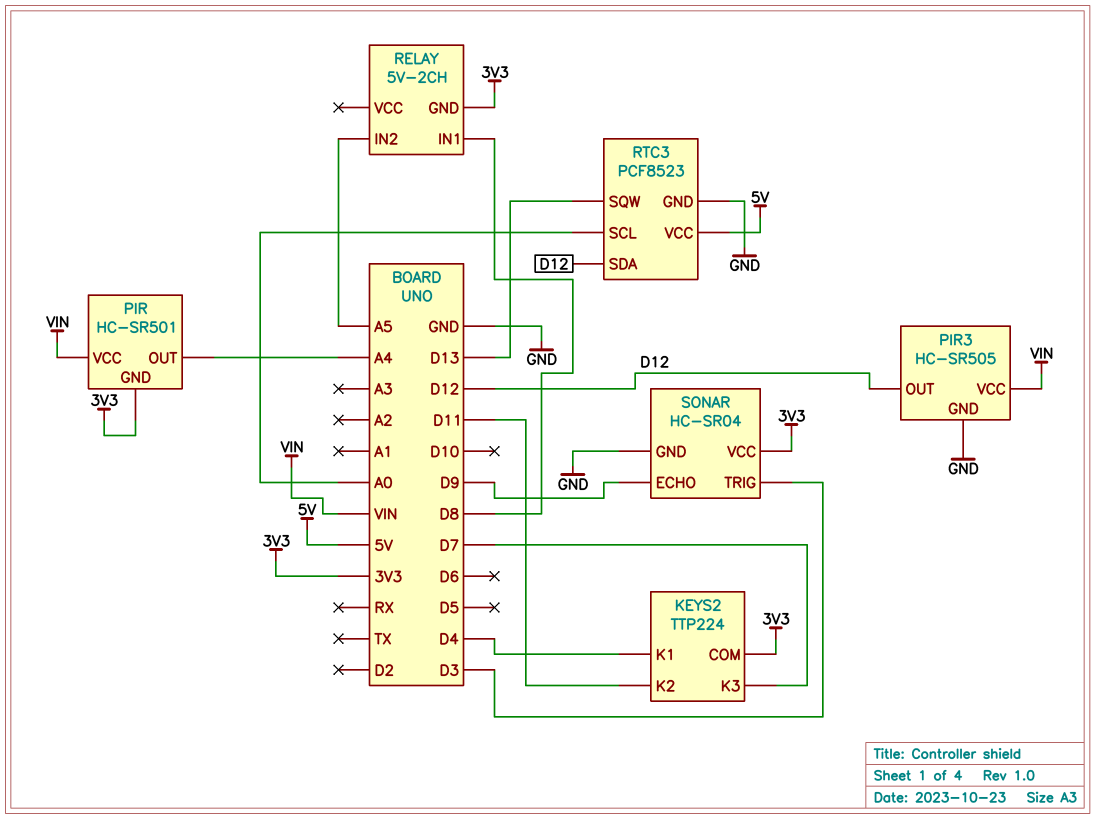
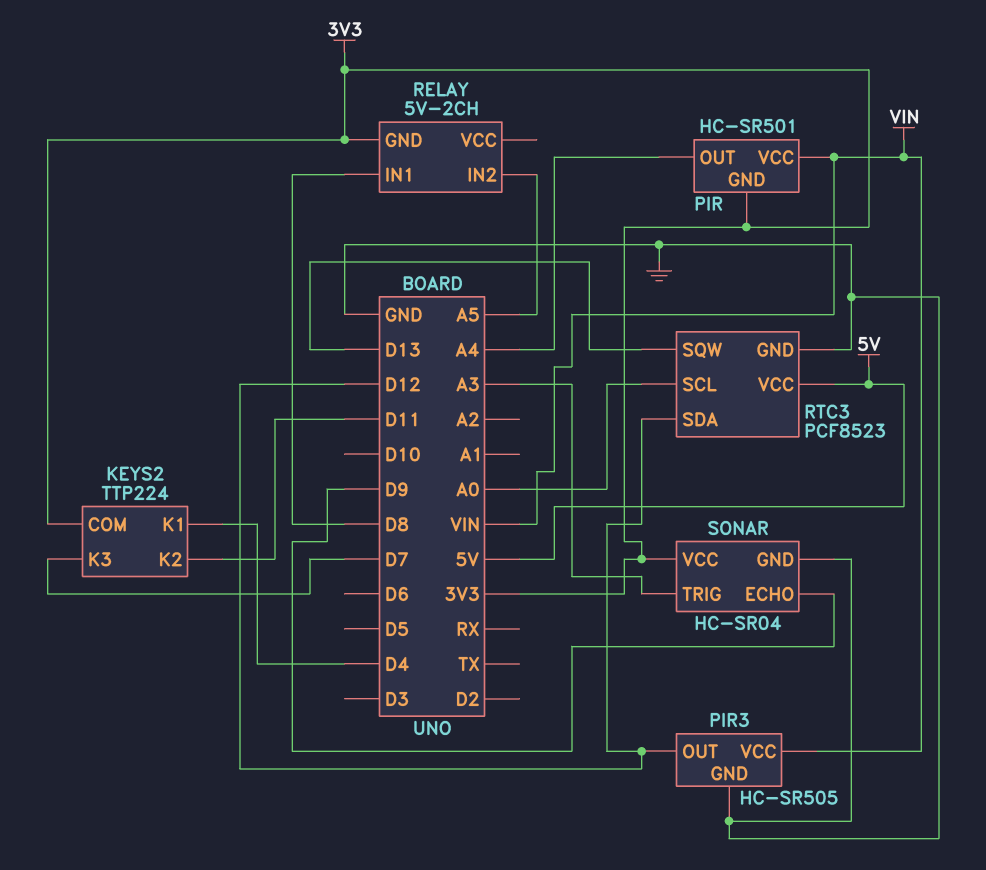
SONAR pin TRIG: D3 -> A3

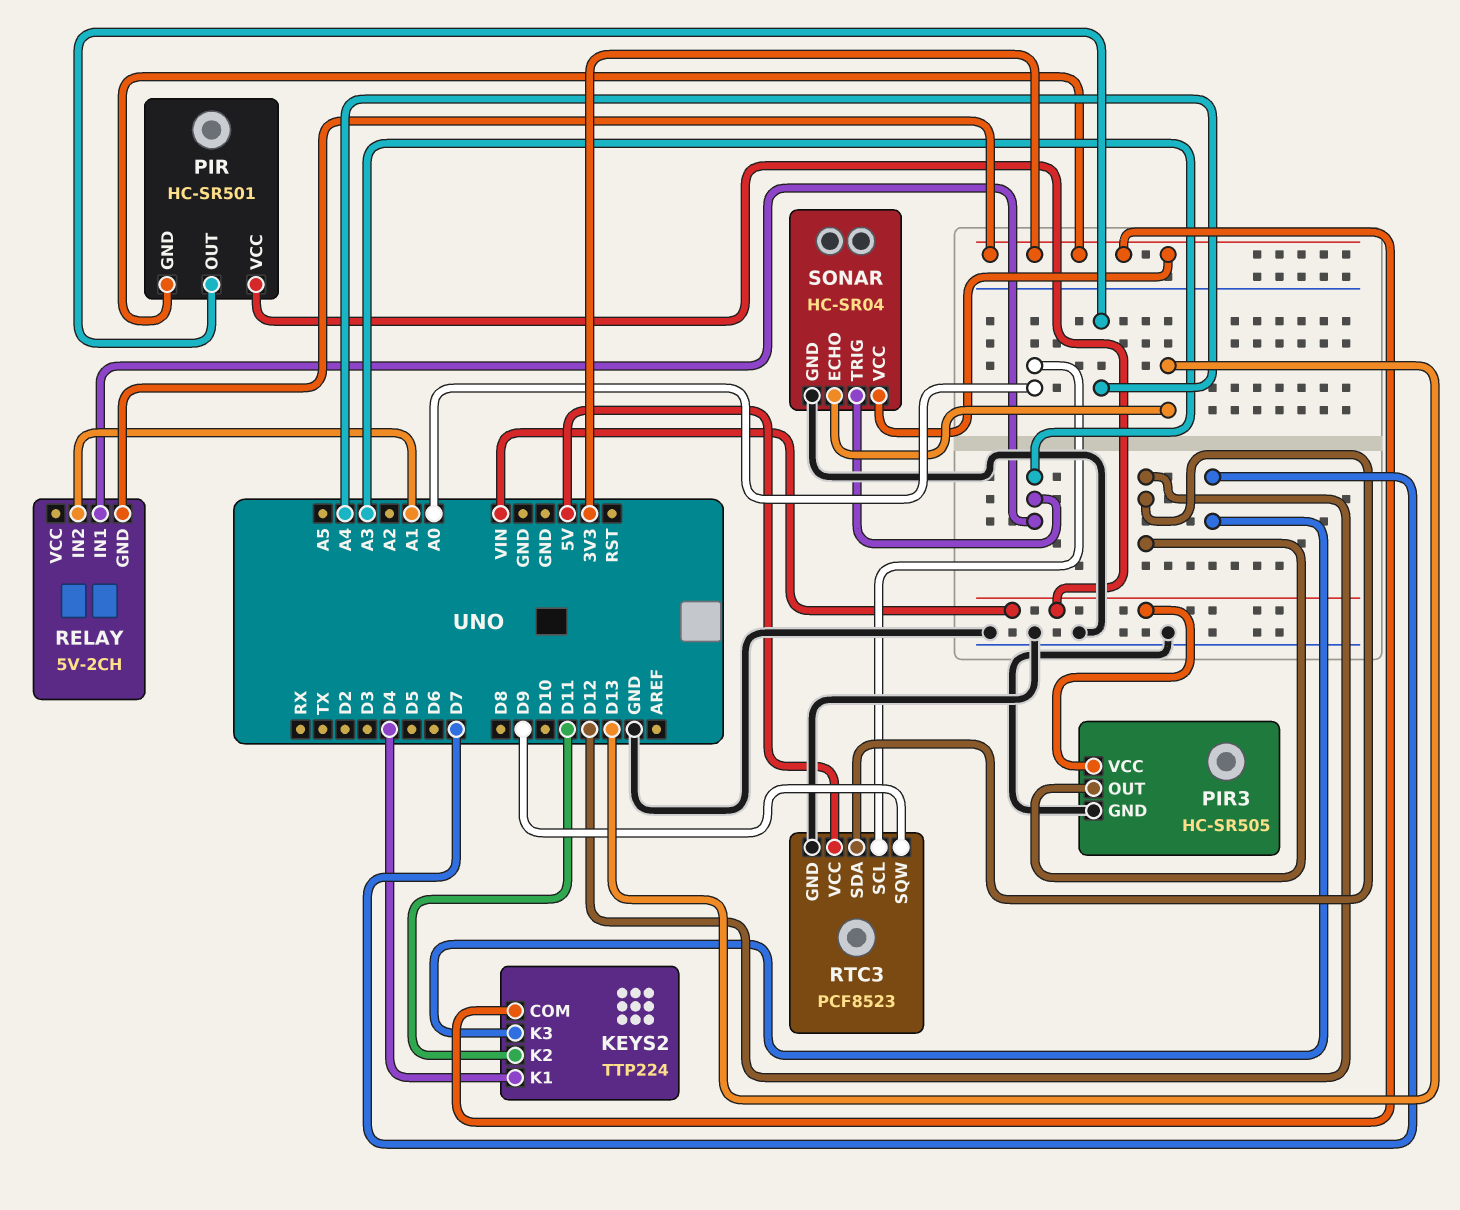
RELAY pin IN1: D8 -> A3
RELAY pin IN2: A5 -> A1
RTC3 pin SQW: D13 -> D9
SONAR pin ECHO: D9 -> D13

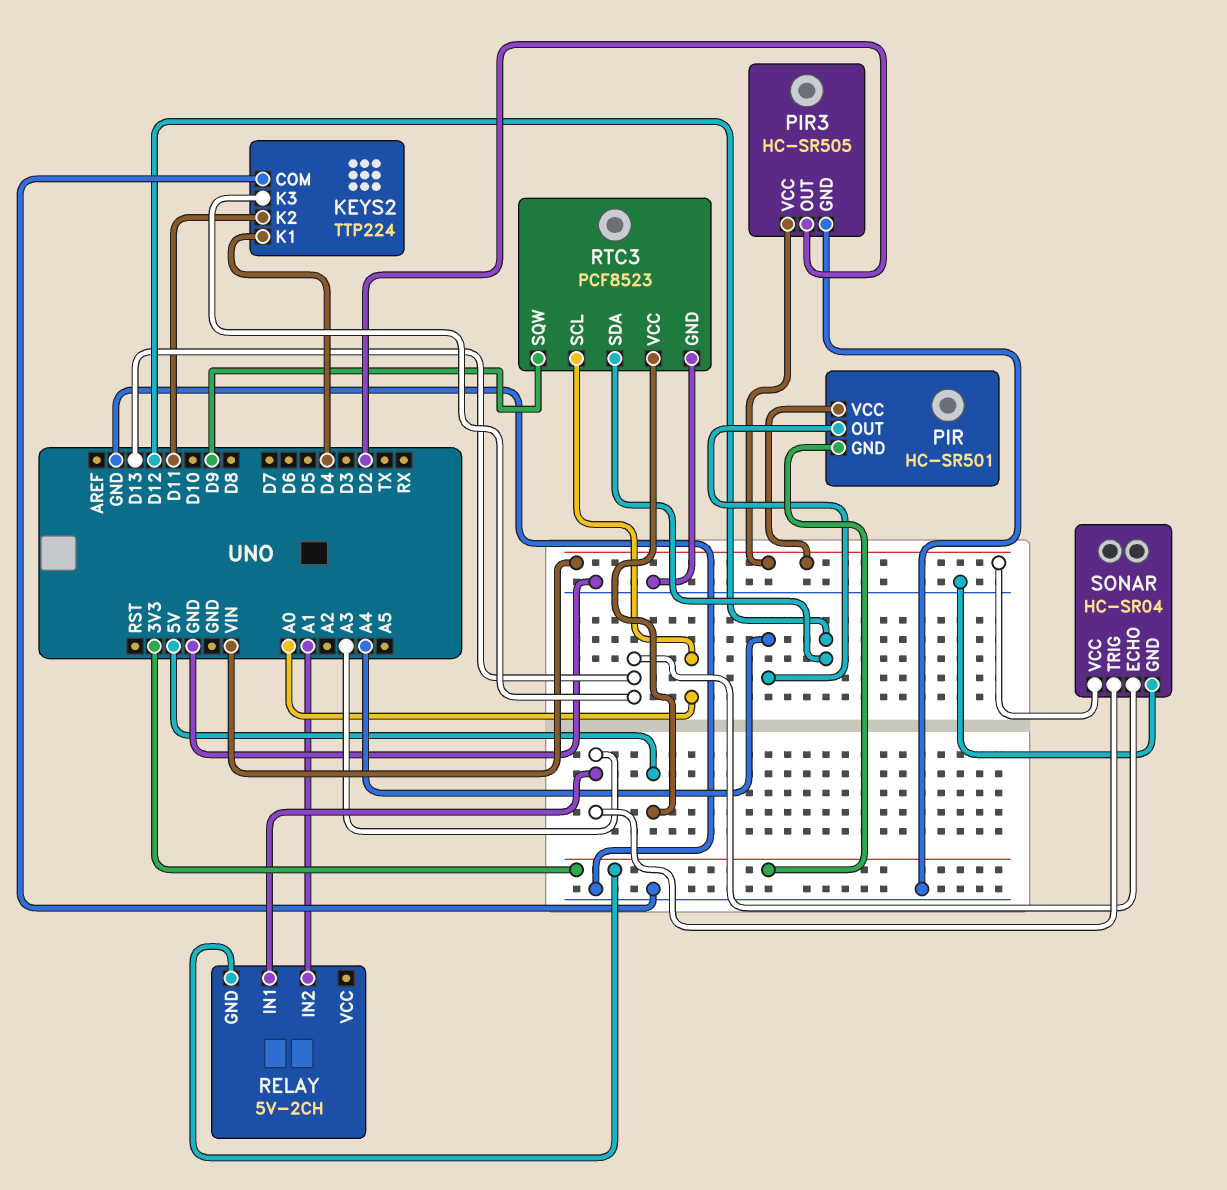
KEYS2 pin COM: 3V3 -> GND
KEYS2 pin K3: D7 -> D13
PIR3 pin OUT: D12 -> D2
SONAR pin VCC: 3V3 -> VIN

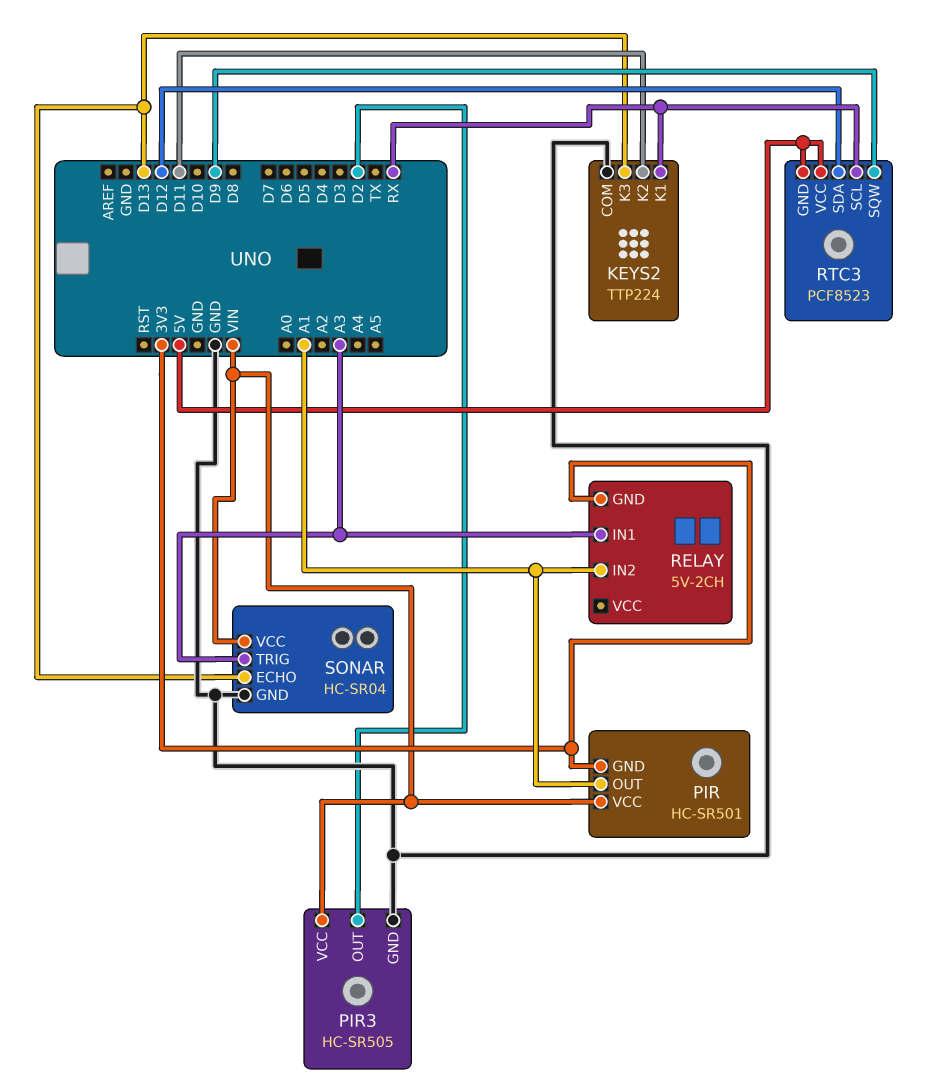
KEYS2 pin K1: D4 -> RX
PIR pin OUT: A4 -> A1
RTC3 pin GND: GND -> 5V
RTC3 pin SCL: A0 -> RX

